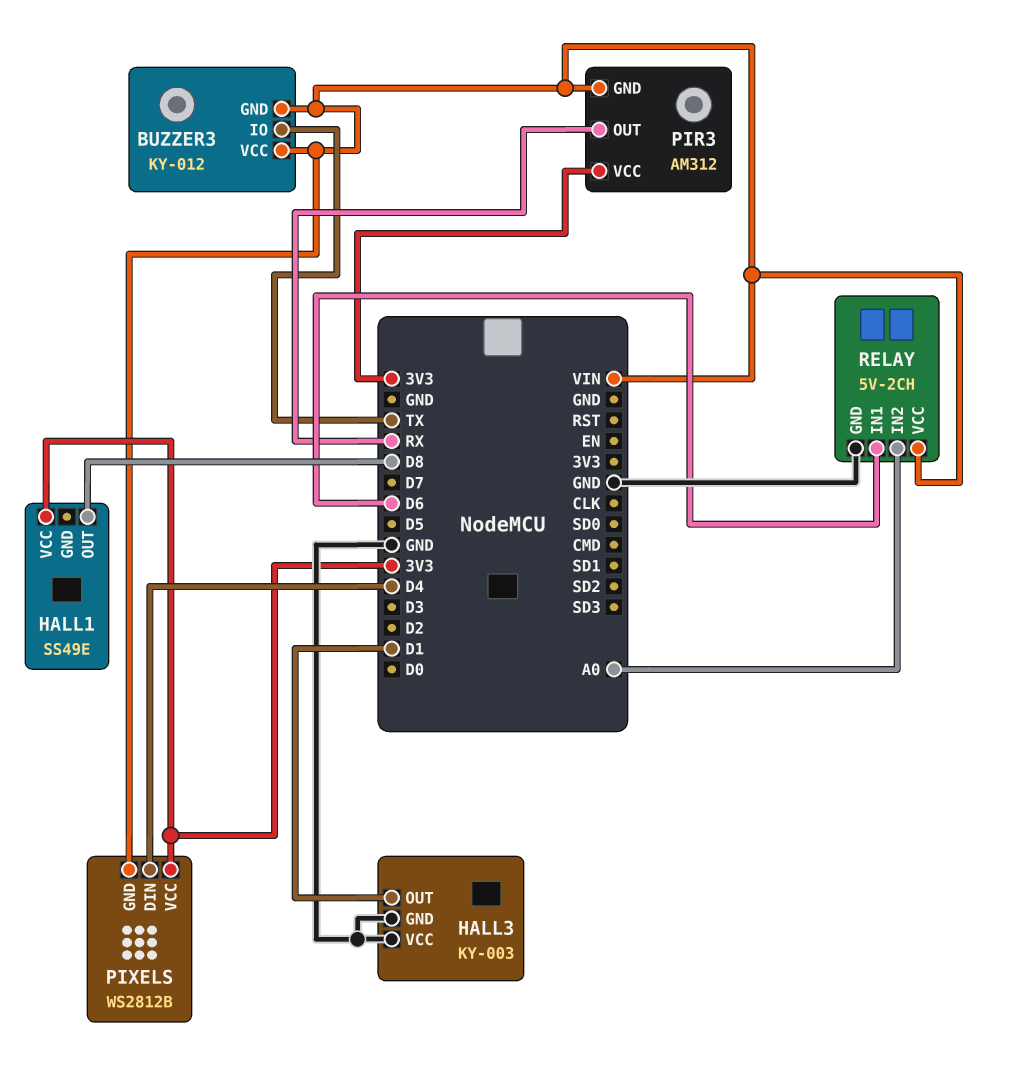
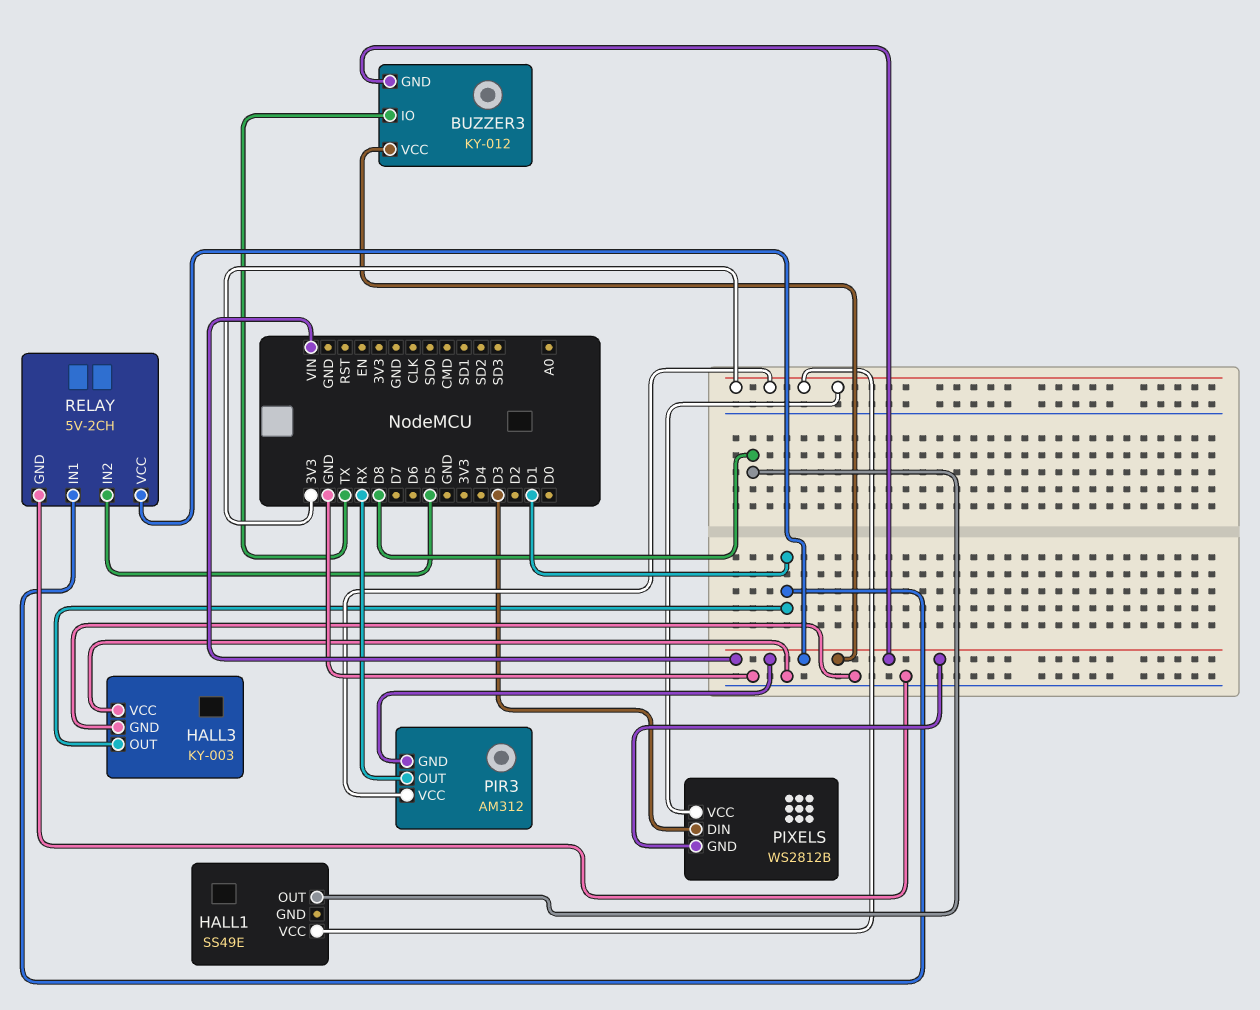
PIXELS pin DIN: D4 -> D3
RELAY pin IN1: D6 -> D1
RELAY pin IN2: A0 -> D5

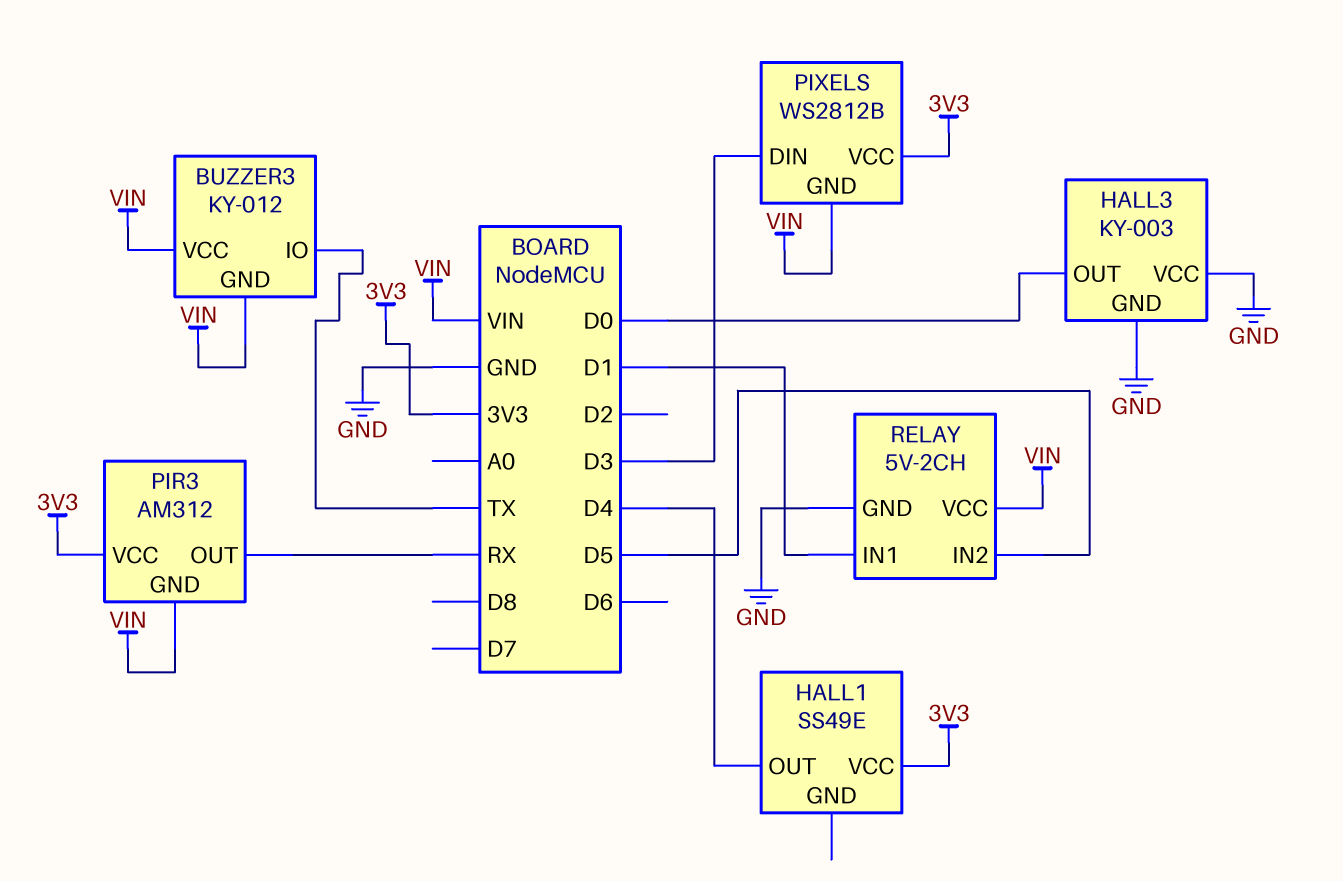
HALL1 pin OUT: D8 -> D4
HALL3 pin OUT: D1 -> D0

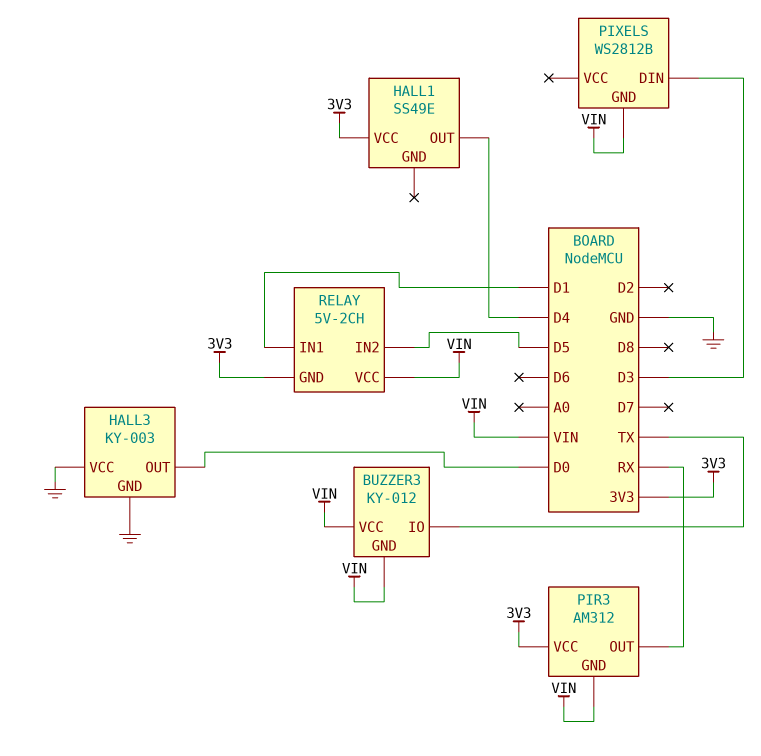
PIXELS pin VCC: 3V3 -> none
RELAY pin GND: GND -> 3V3

